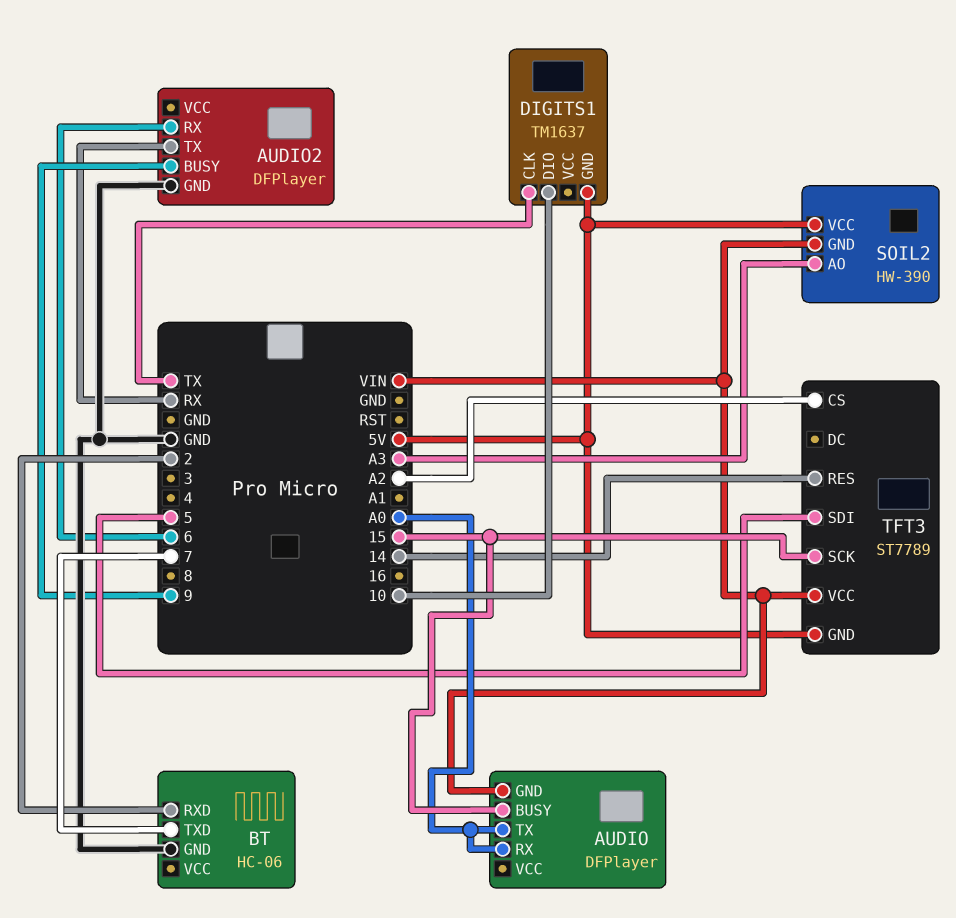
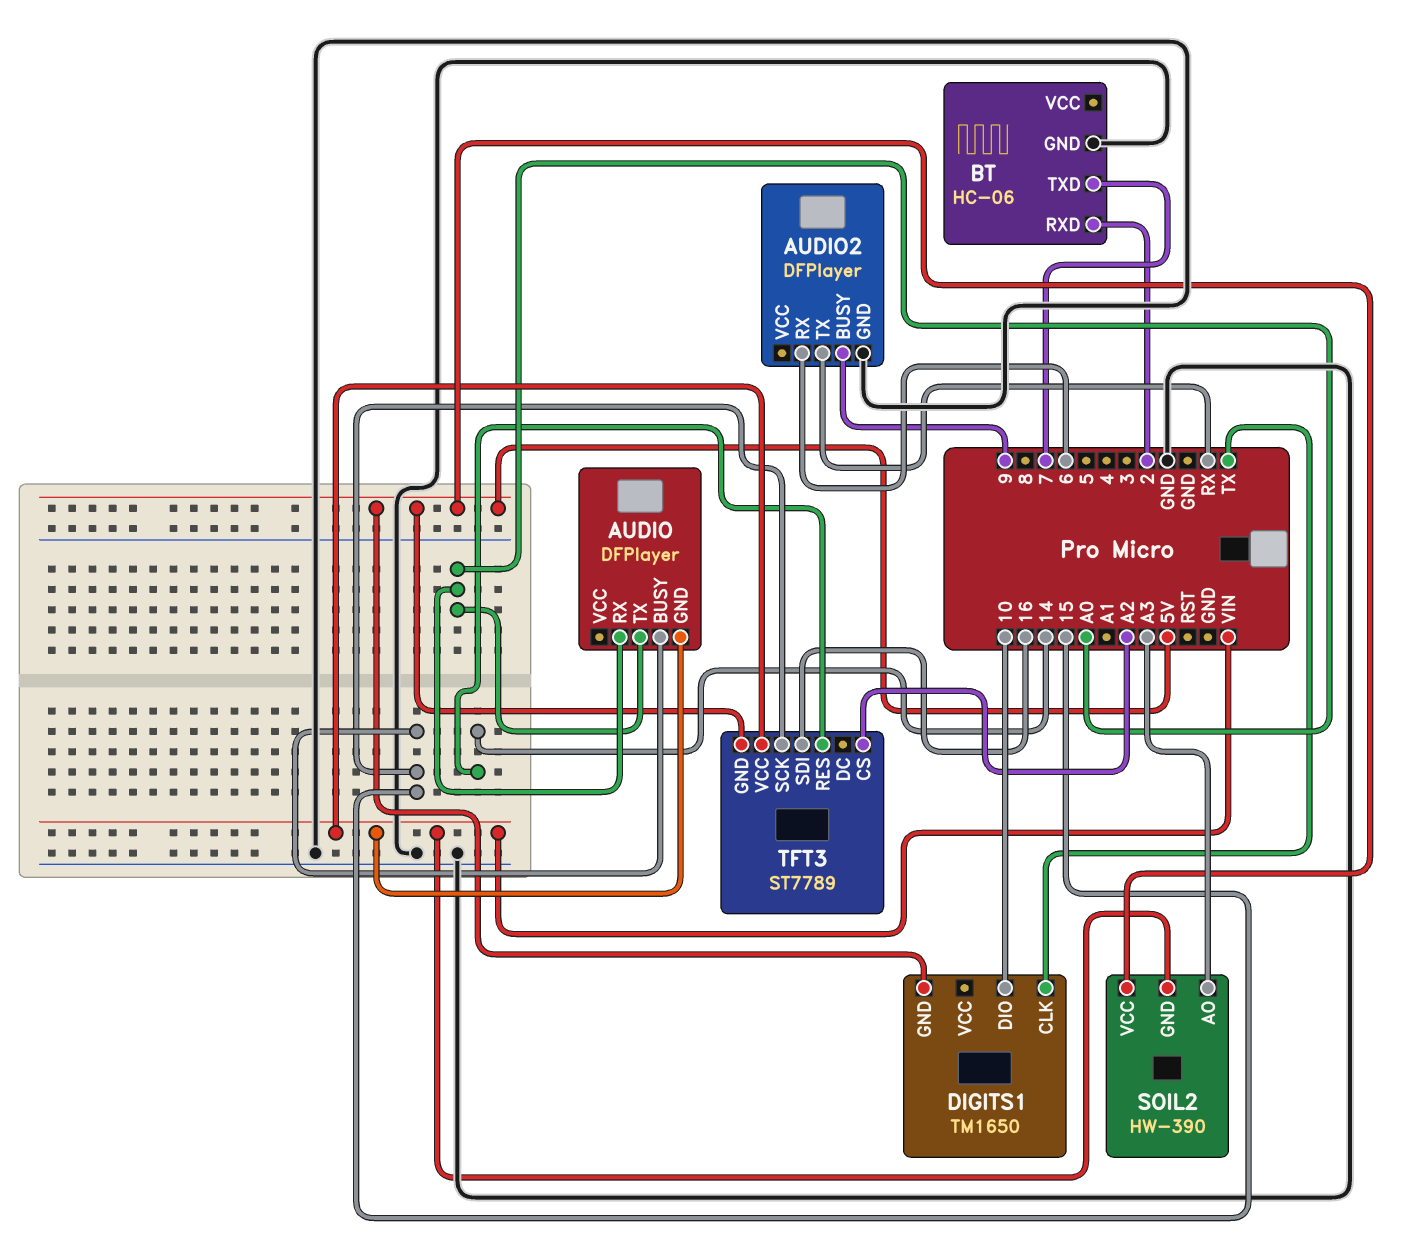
DIGITS1: TM1637 -> TM1650
TFT3 pin SDI: 5 -> 16

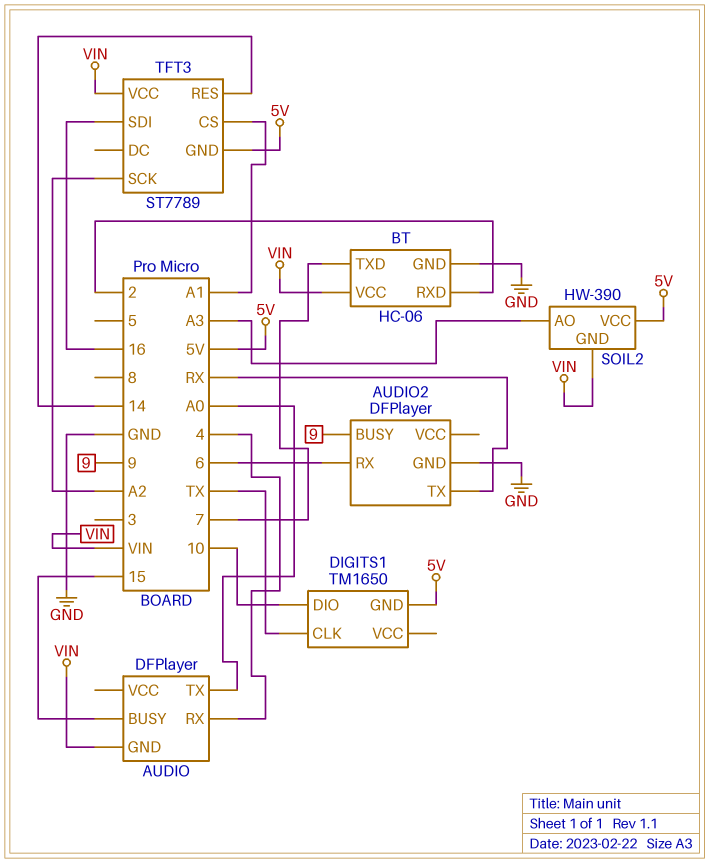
AUDIO pin RX: A0 -> 4
BT pin VCC: none -> VIN
TFT3 pin CS: A2 -> A1
TFT3 pin SCK: 15 -> A2

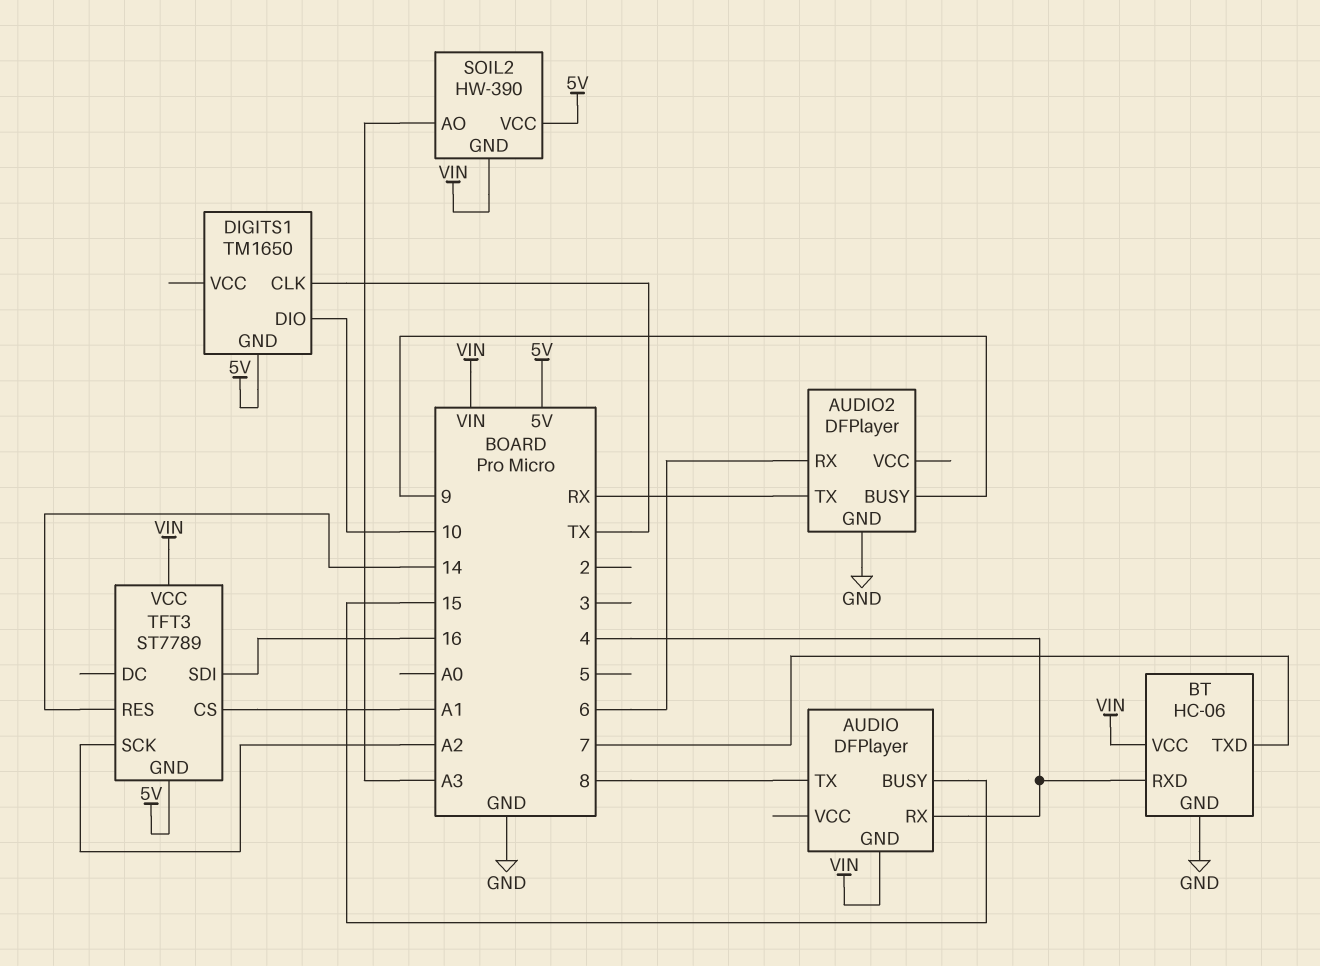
AUDIO pin TX: A0 -> 8
BT pin RXD: 2 -> 4

